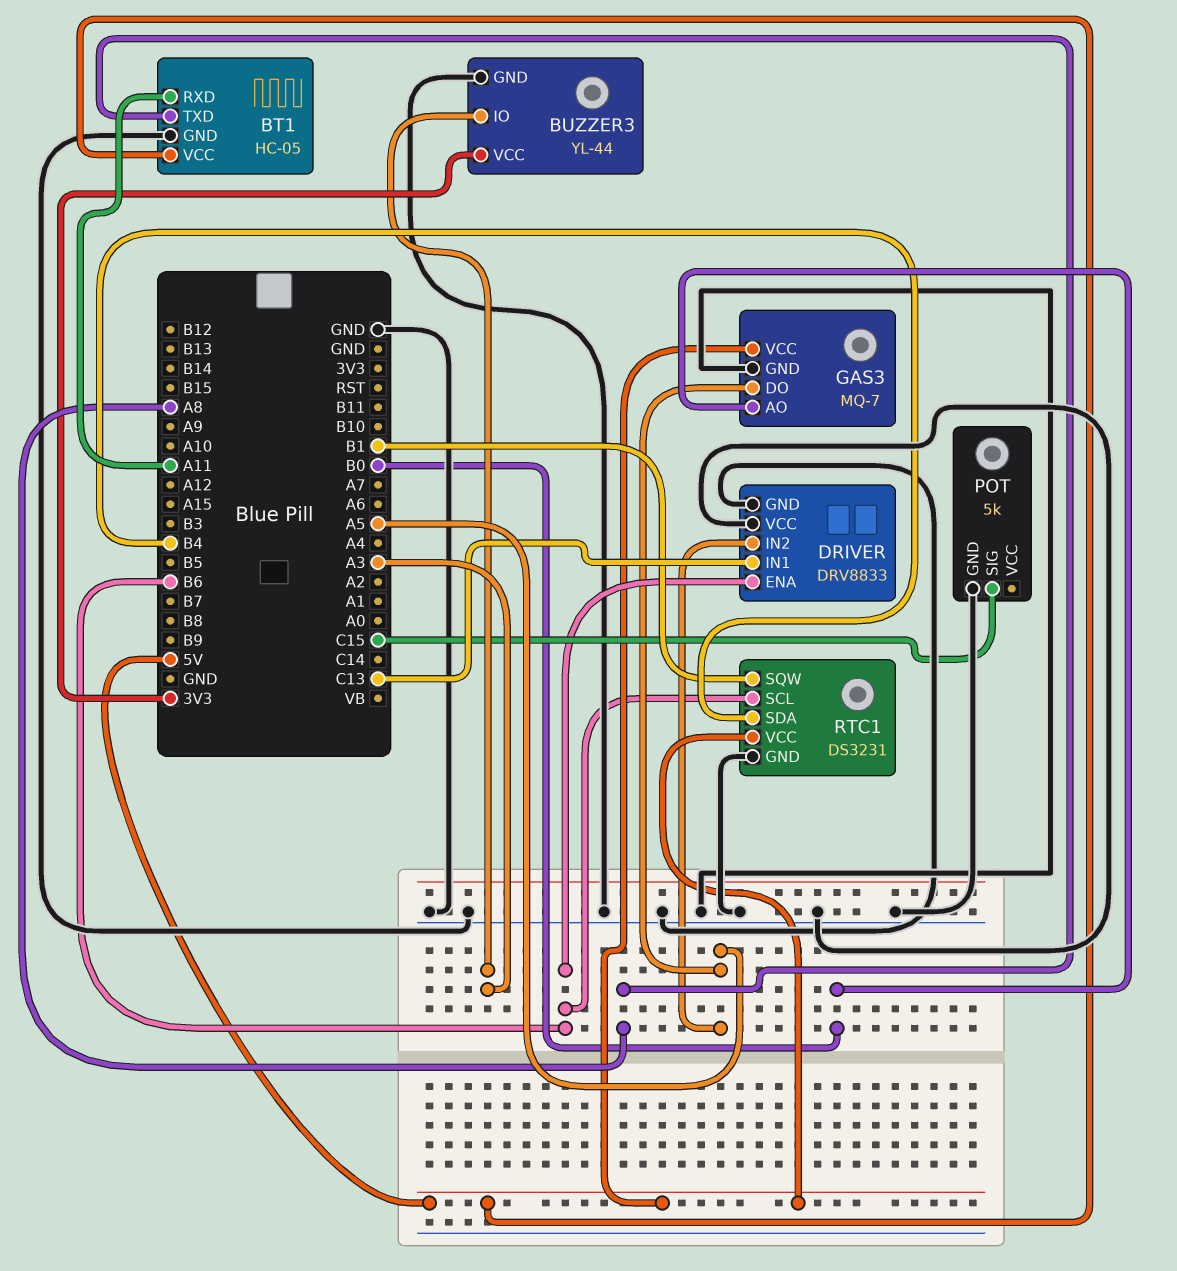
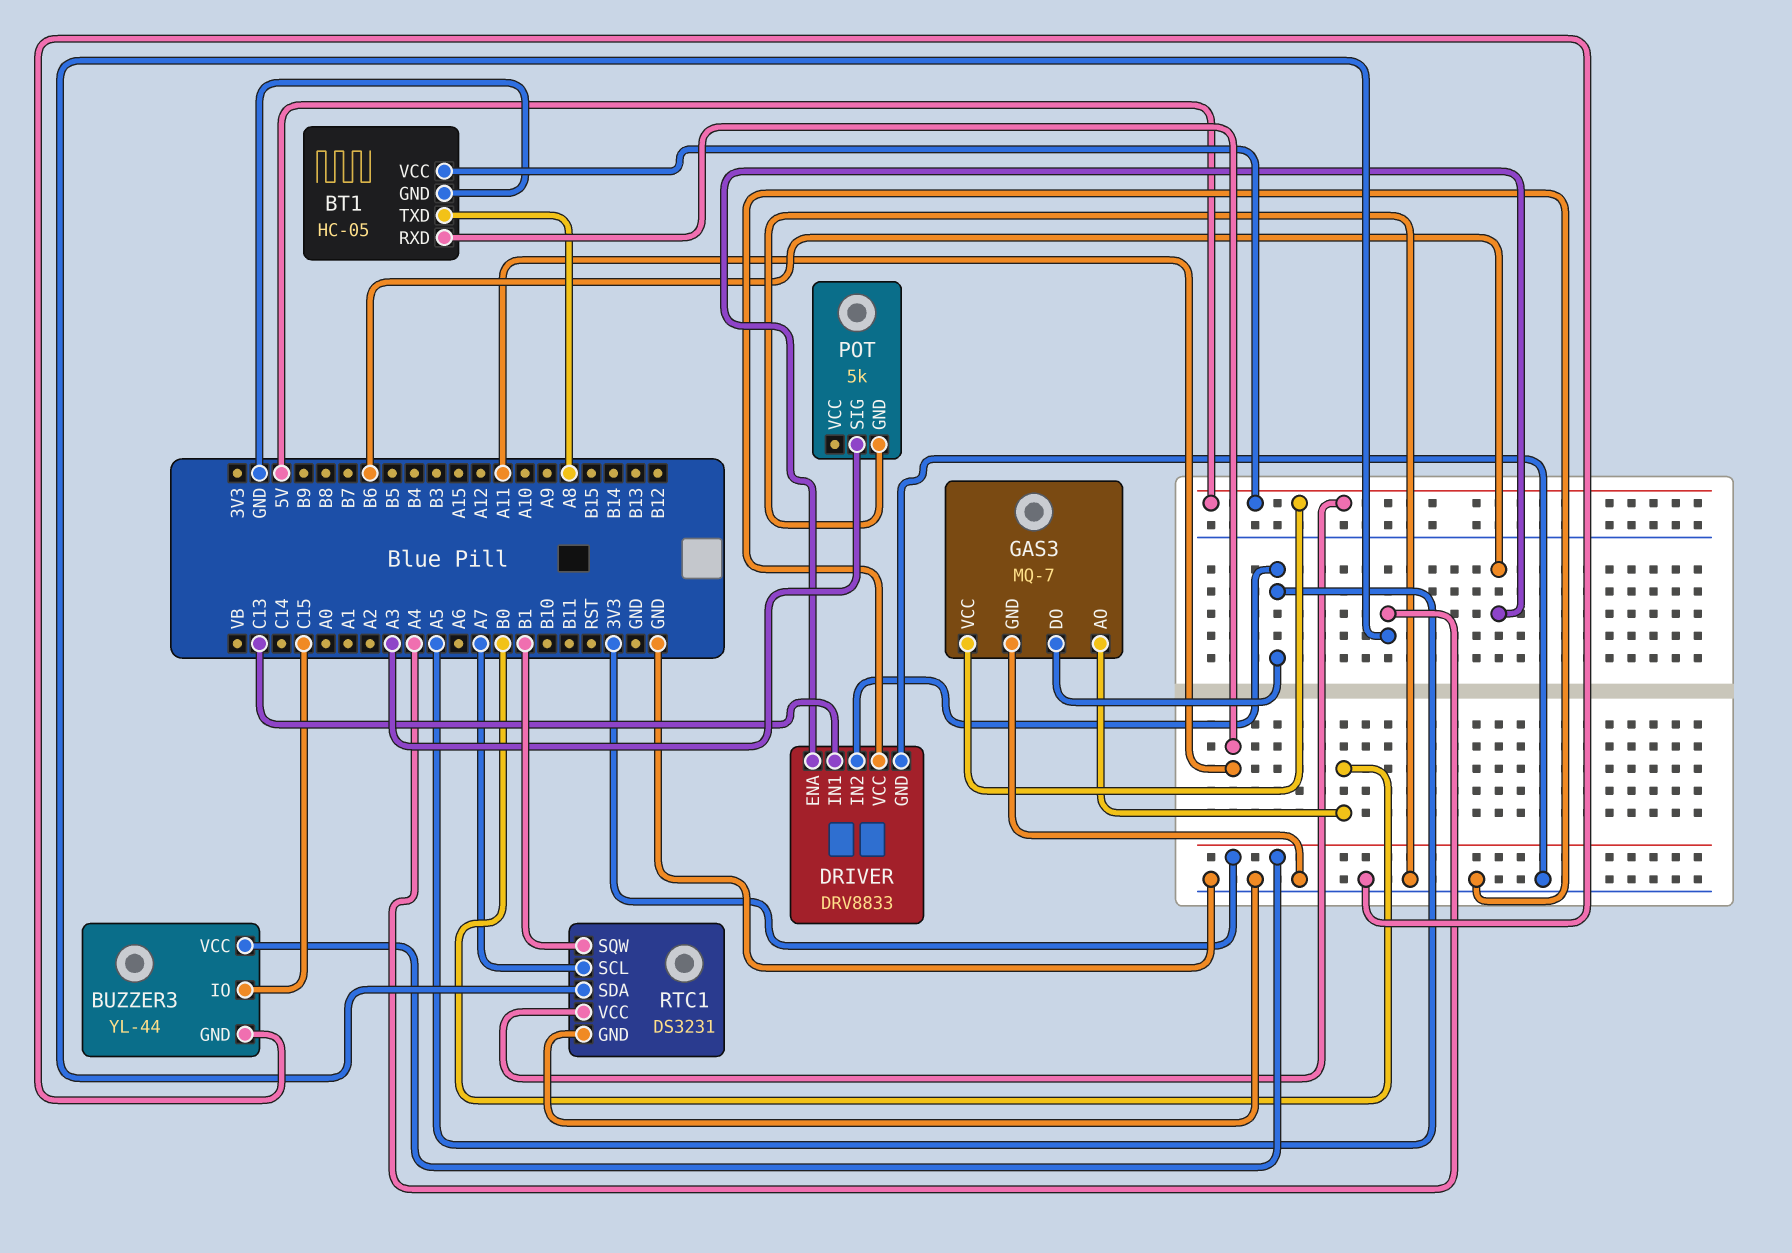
BUZZER3 pin IO: A3 -> C15
POT pin SIG: C15 -> A3
RTC1 pin SCL: B6 -> A7
RTC1 pin SDA: B4 -> A4

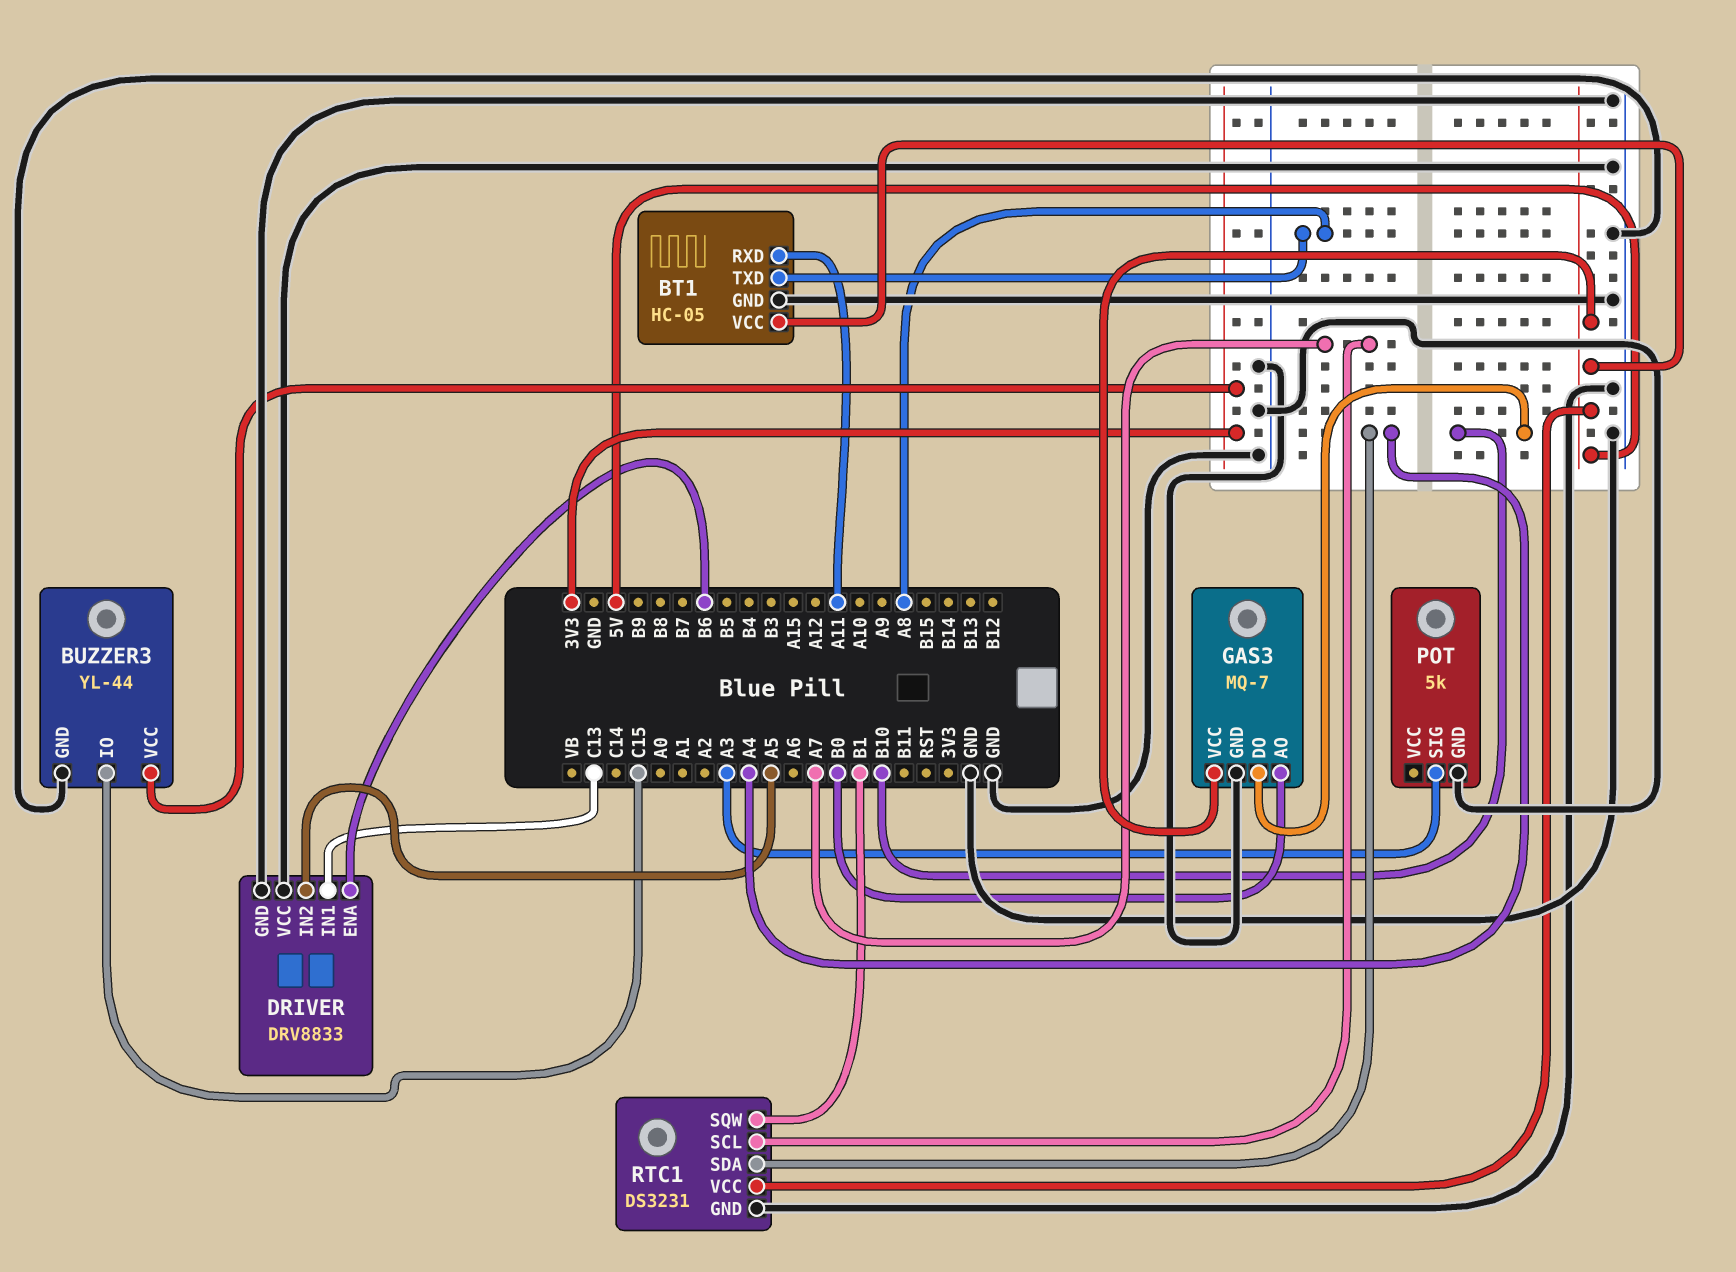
GAS3 pin DO: A5 -> B10

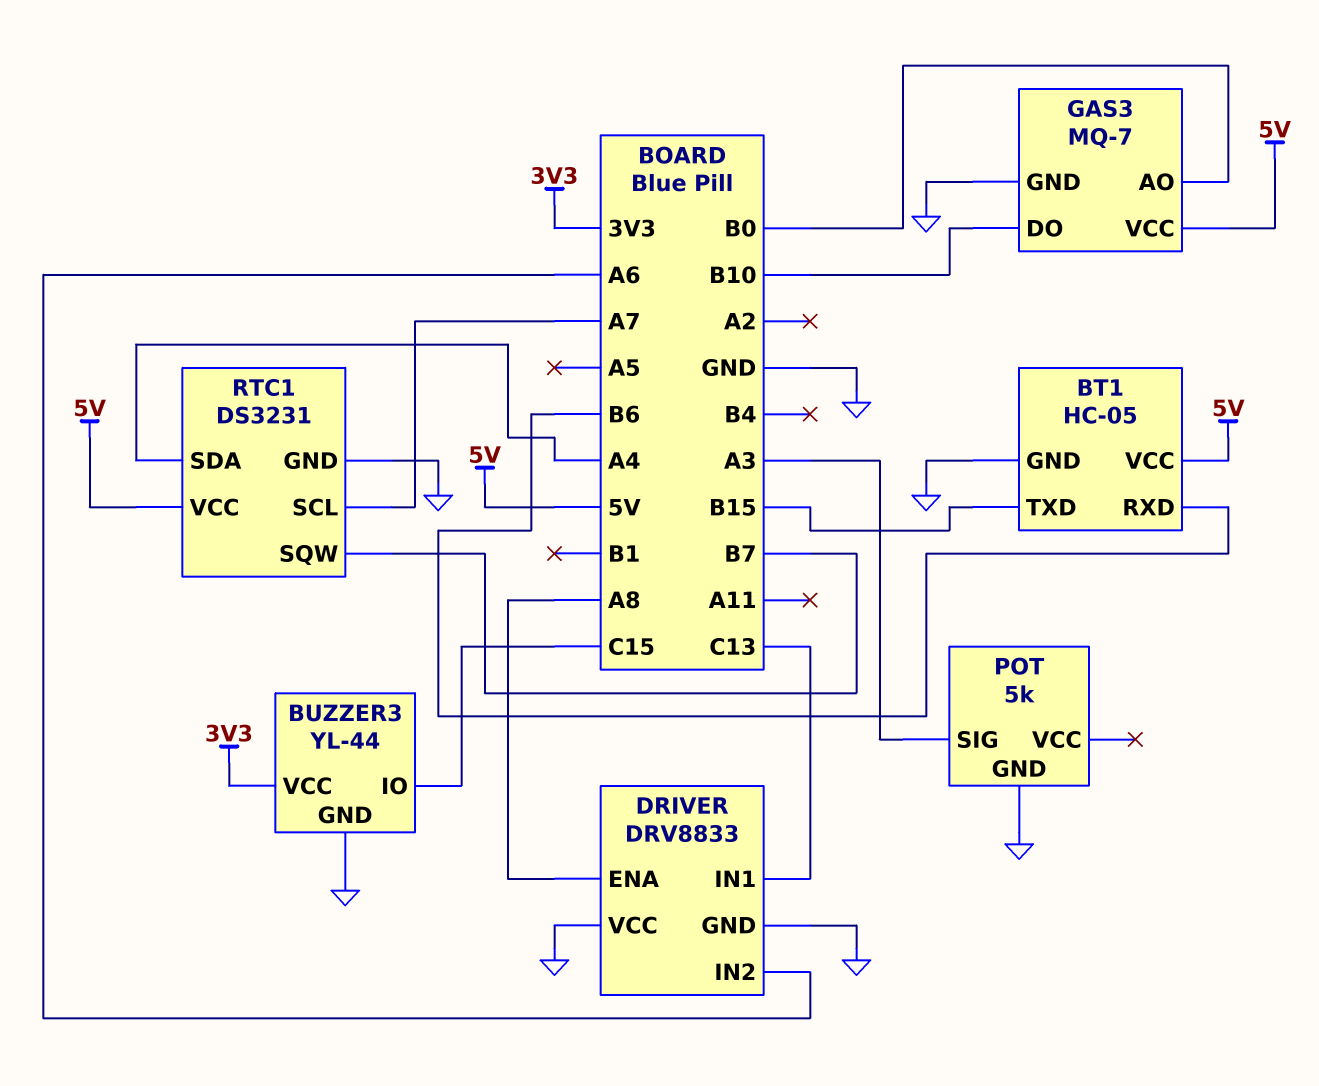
BT1 pin RXD: A11 -> B6
BT1 pin TXD: A8 -> B15
DRIVER pin ENA: B6 -> A8
DRIVER pin IN2: A5 -> A6
RTC1 pin SQW: B1 -> B7

